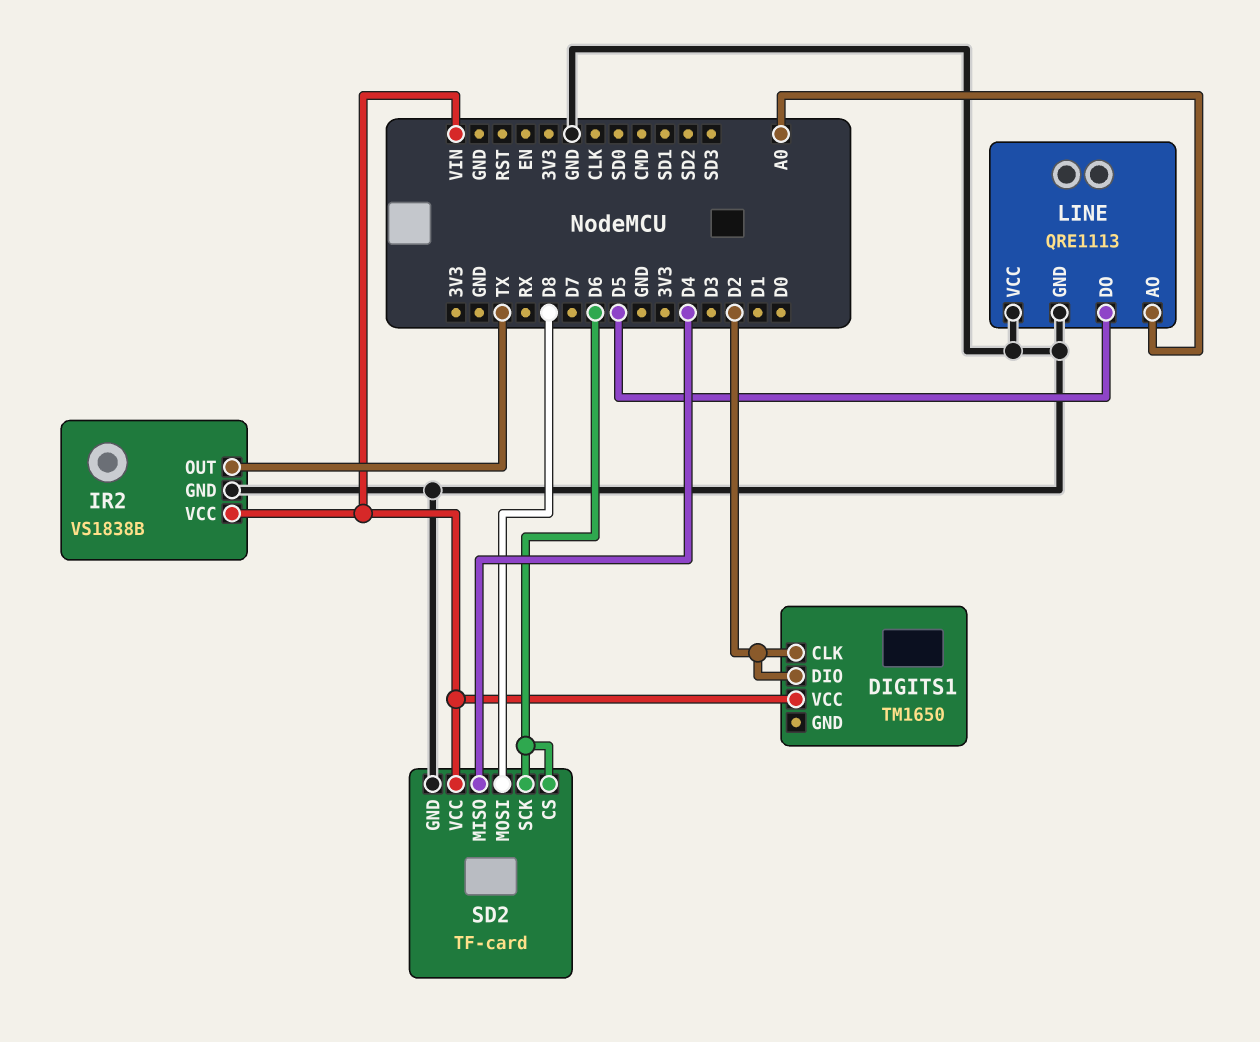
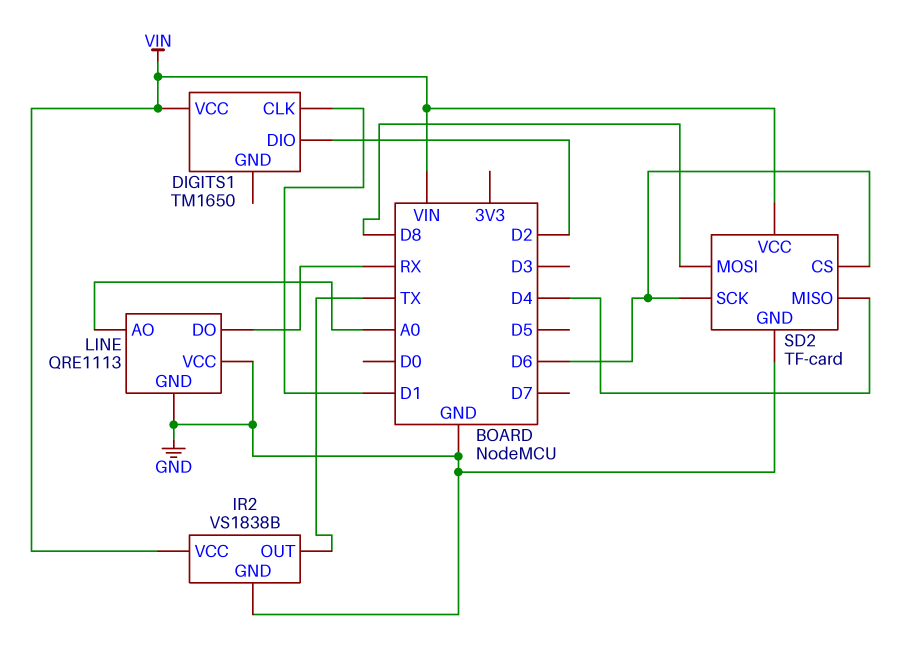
DIGITS1 pin CLK: D2 -> D1
LINE pin DO: D5 -> RX

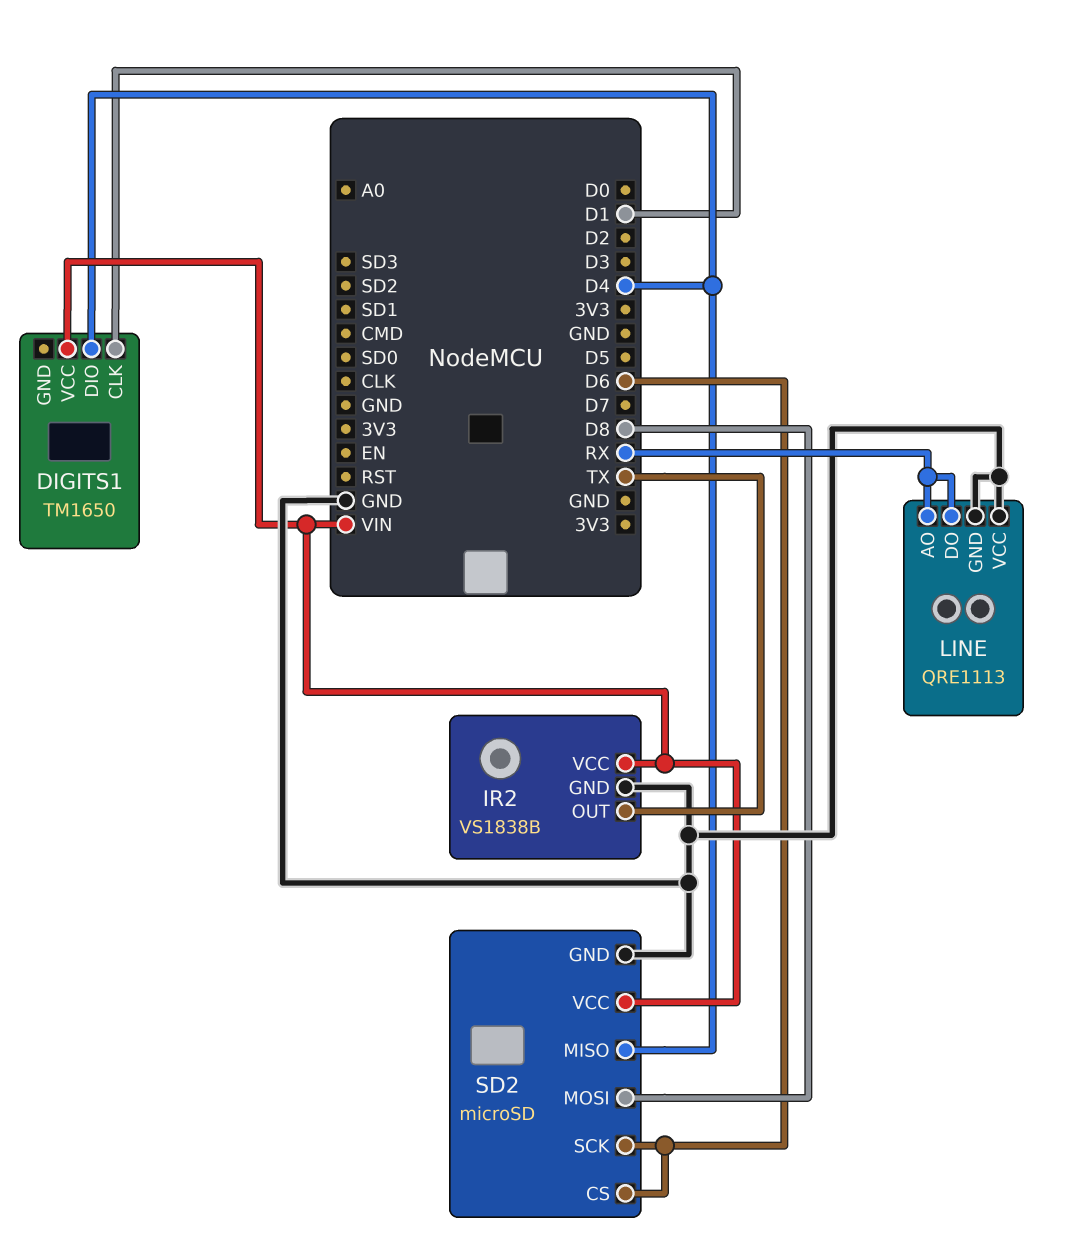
DIGITS1 pin DIO: D2 -> D4
LINE pin AO: A0 -> RX
SD2: TF-card -> microSD

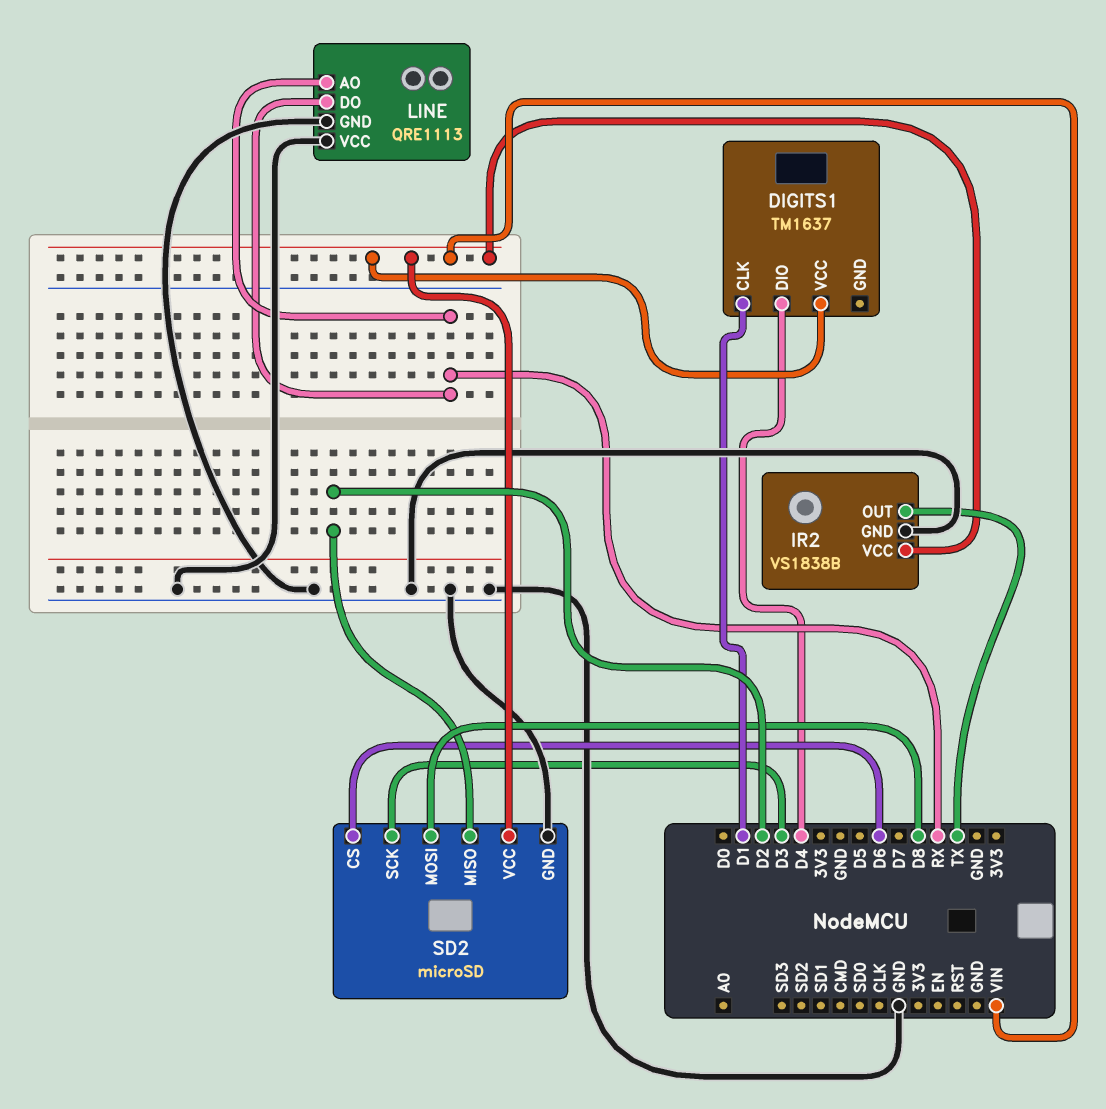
DIGITS1: TM1650 -> TM1637
SD2 pin MISO: D4 -> D2
SD2 pin SCK: D6 -> D3

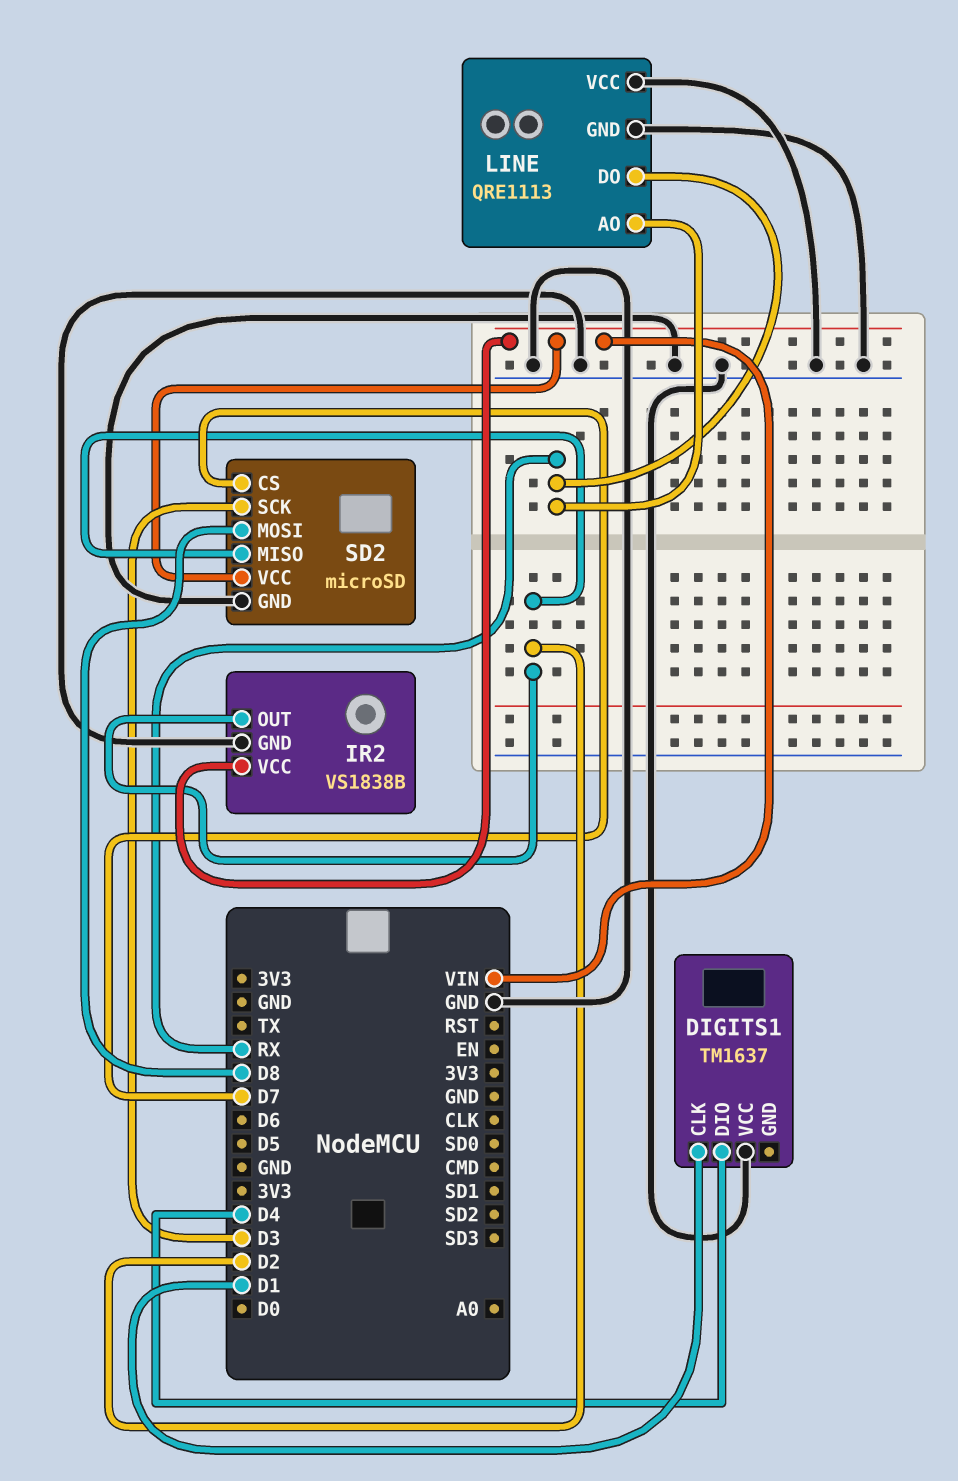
DIGITS1 pin VCC: VIN -> GND
IR2 pin OUT: TX -> D2
SD2 pin CS: D6 -> D7

